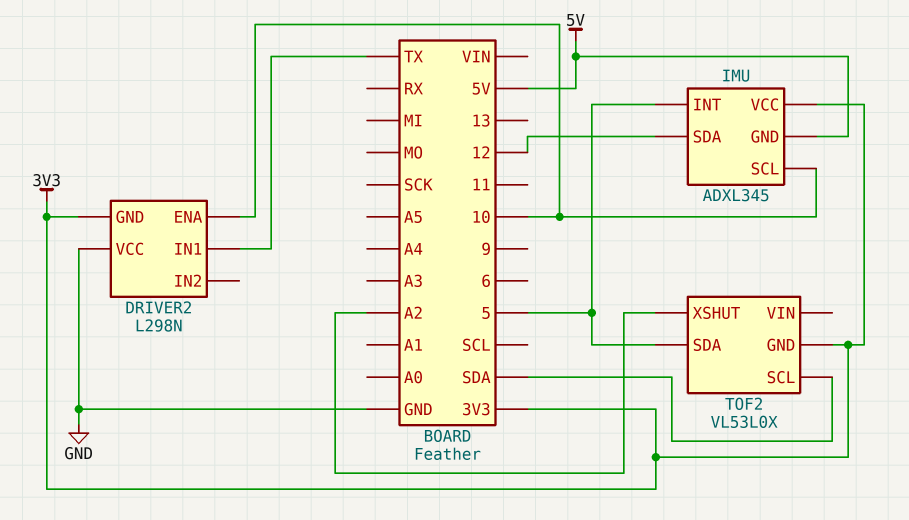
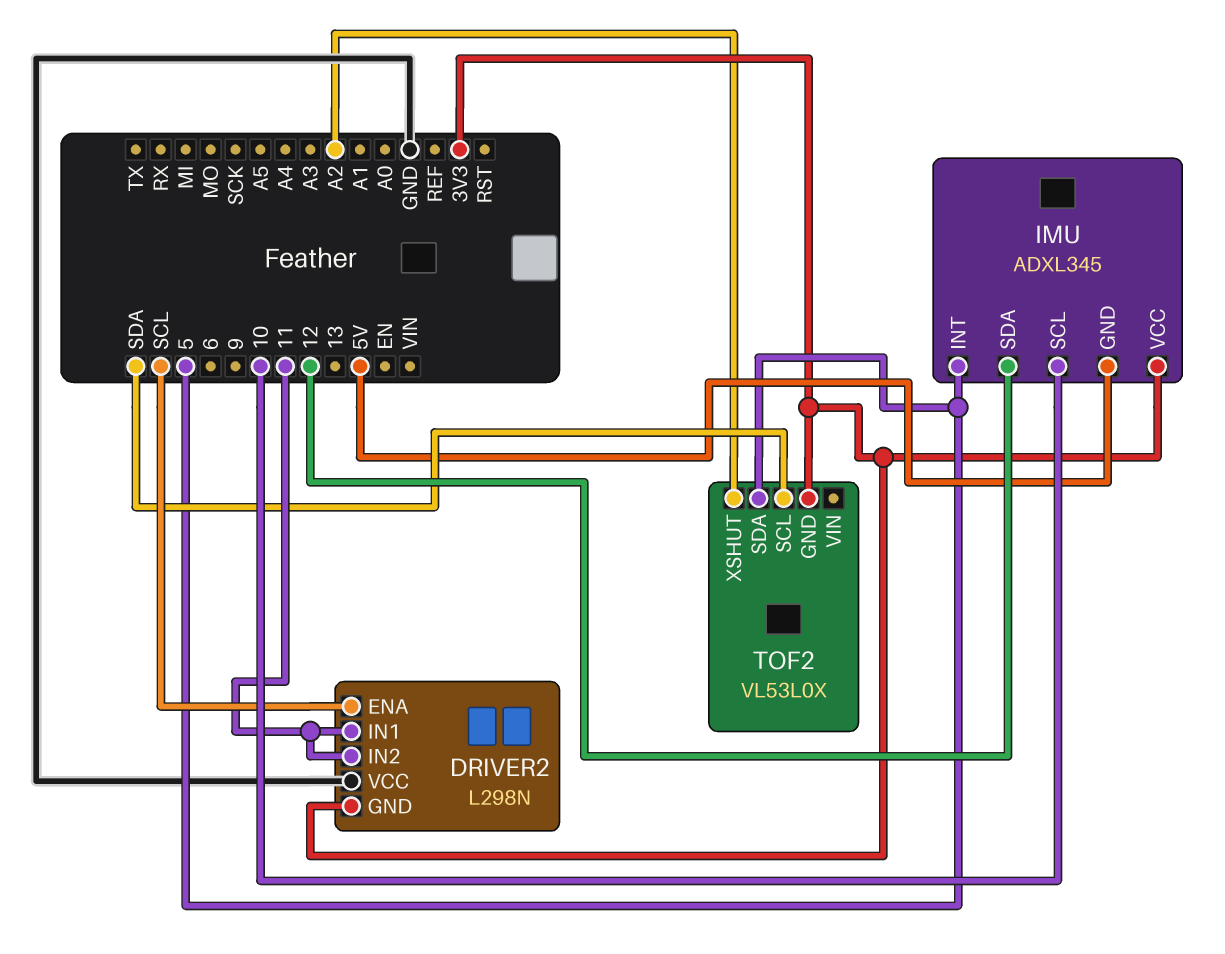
DRIVER2 pin ENA: 10 -> SCL
DRIVER2 pin IN1: TX -> 11
DRIVER2 pin IN2: none -> 11

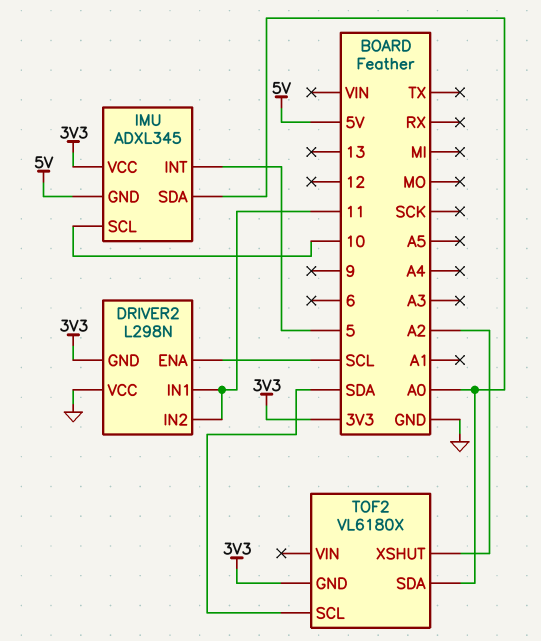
IMU pin SDA: 12 -> A0
TOF2: VL53L0X -> VL6180X
TOF2 pin SDA: 5 -> A0

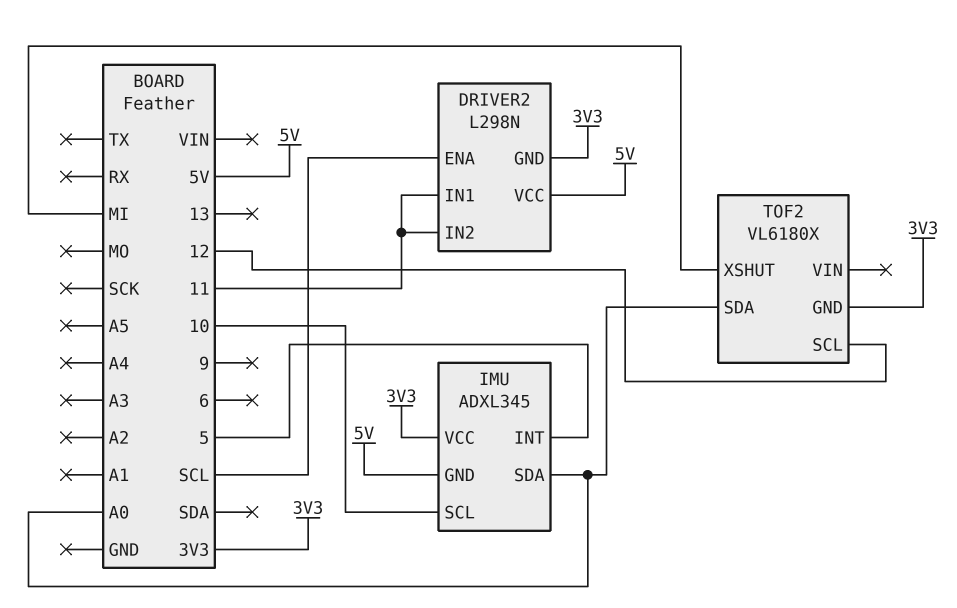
DRIVER2 pin VCC: GND -> 5V
TOF2 pin SCL: SDA -> 12
TOF2 pin XSHUT: A2 -> MI

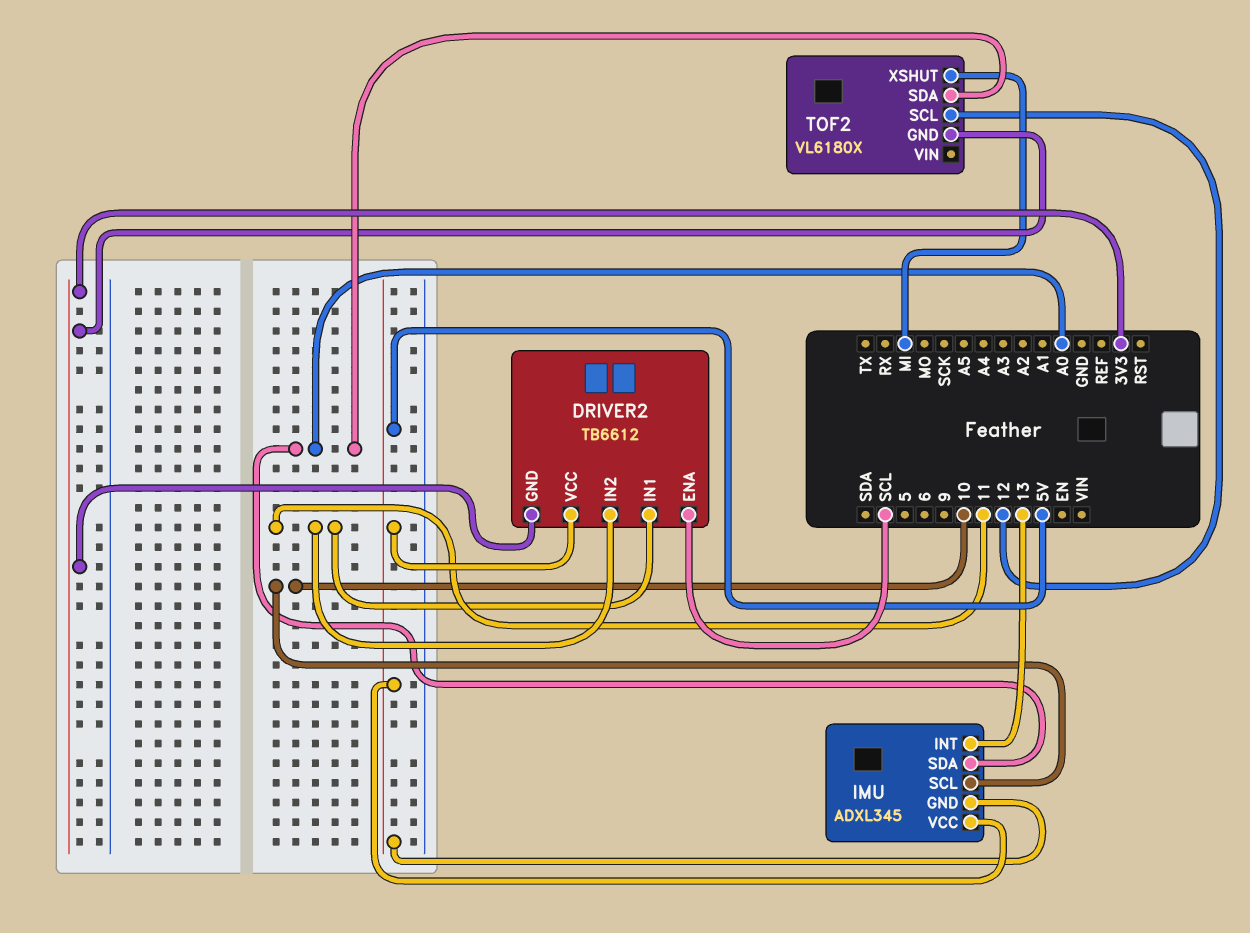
DRIVER2: L298N -> TB6612
IMU pin INT: 5 -> 13
IMU pin VCC: 3V3 -> 5V

